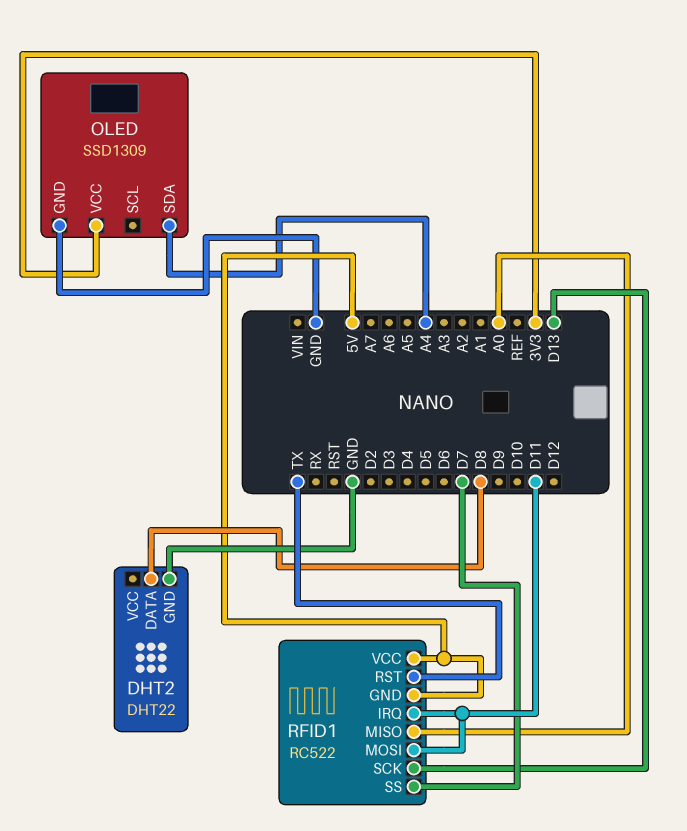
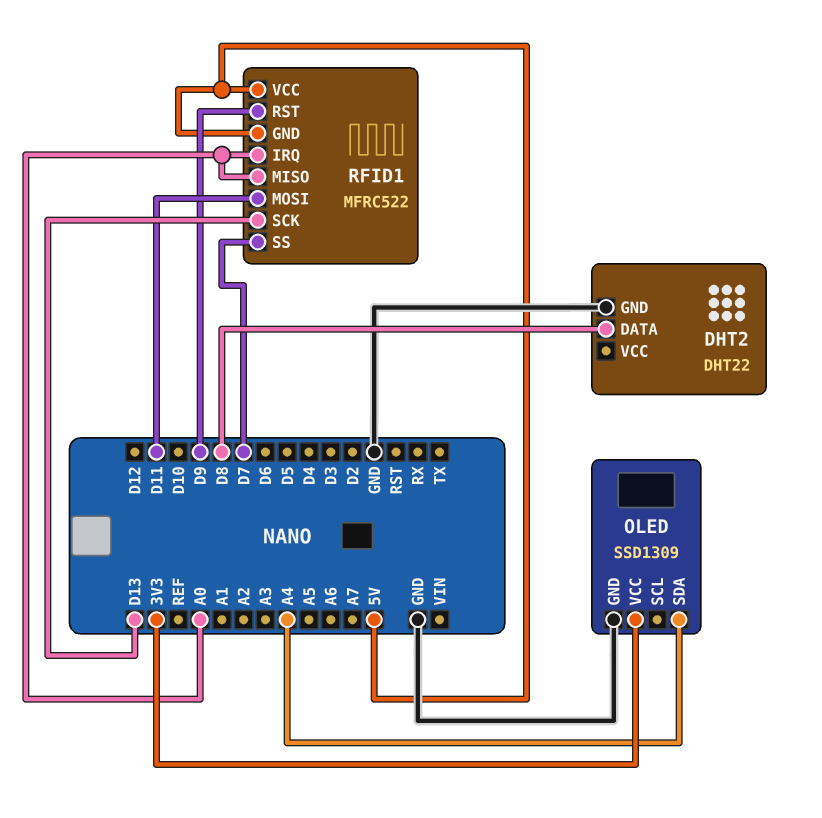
RFID1: RC522 -> MFRC522
RFID1 pin IRQ: D11 -> A0
RFID1 pin RST: TX -> D9

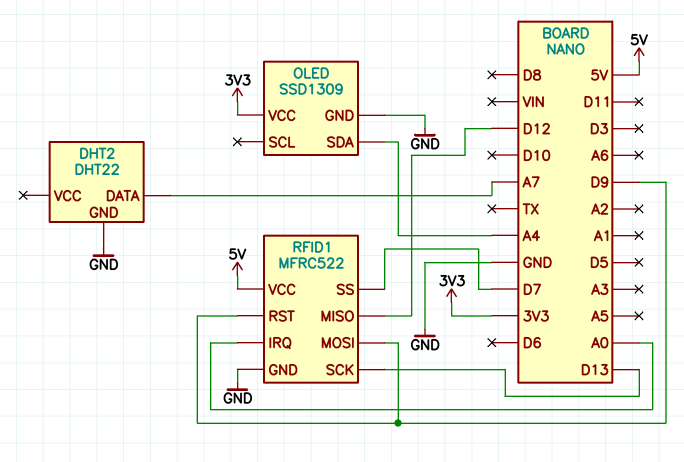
DHT2 pin DATA: D8 -> A7
RFID1 pin GND: 5V -> GND
RFID1 pin MISO: A0 -> D12
RFID1 pin MOSI: D11 -> D9

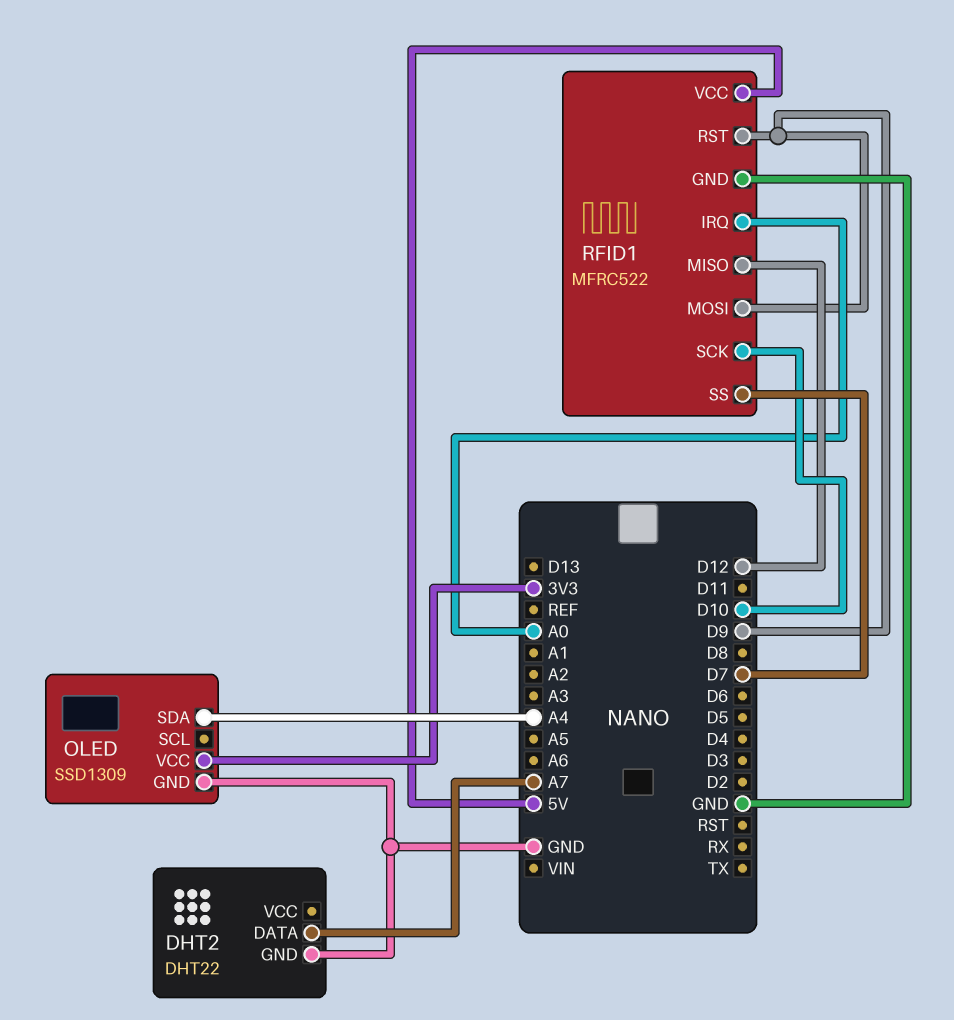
RFID1 pin SCK: D13 -> D10

